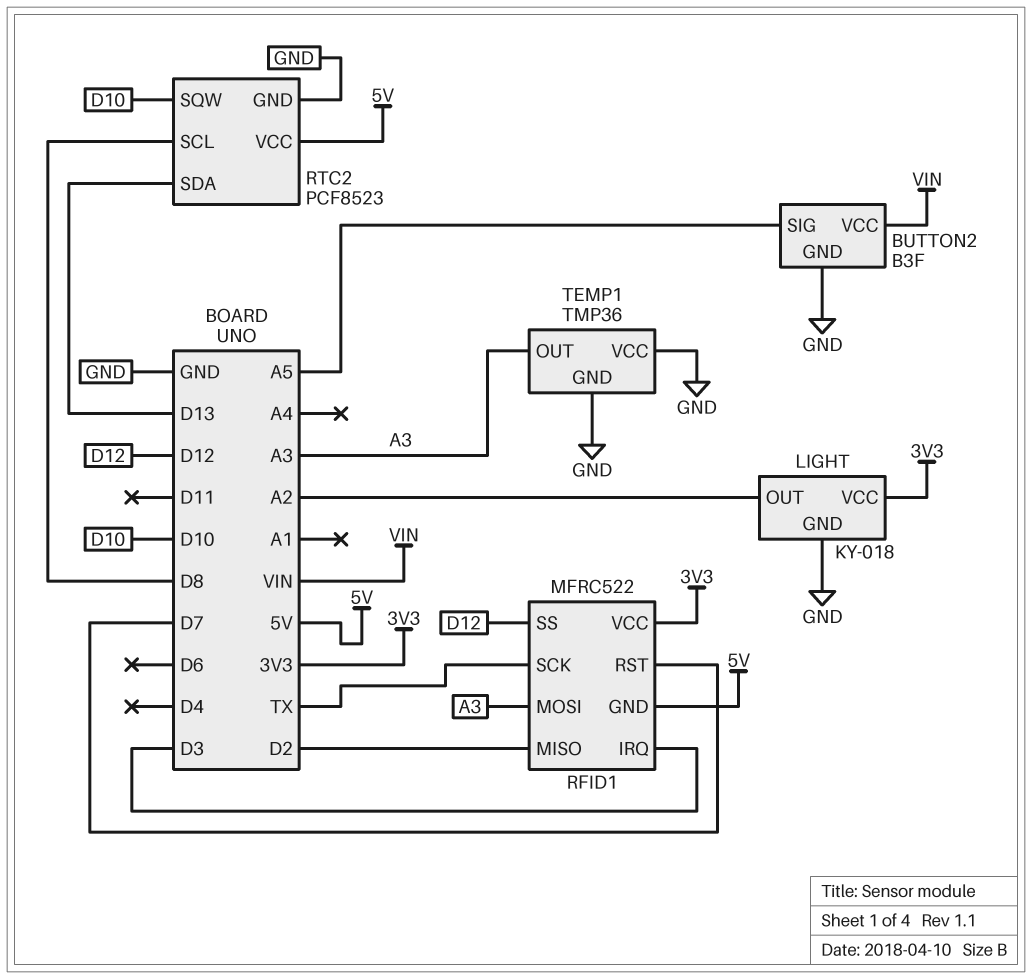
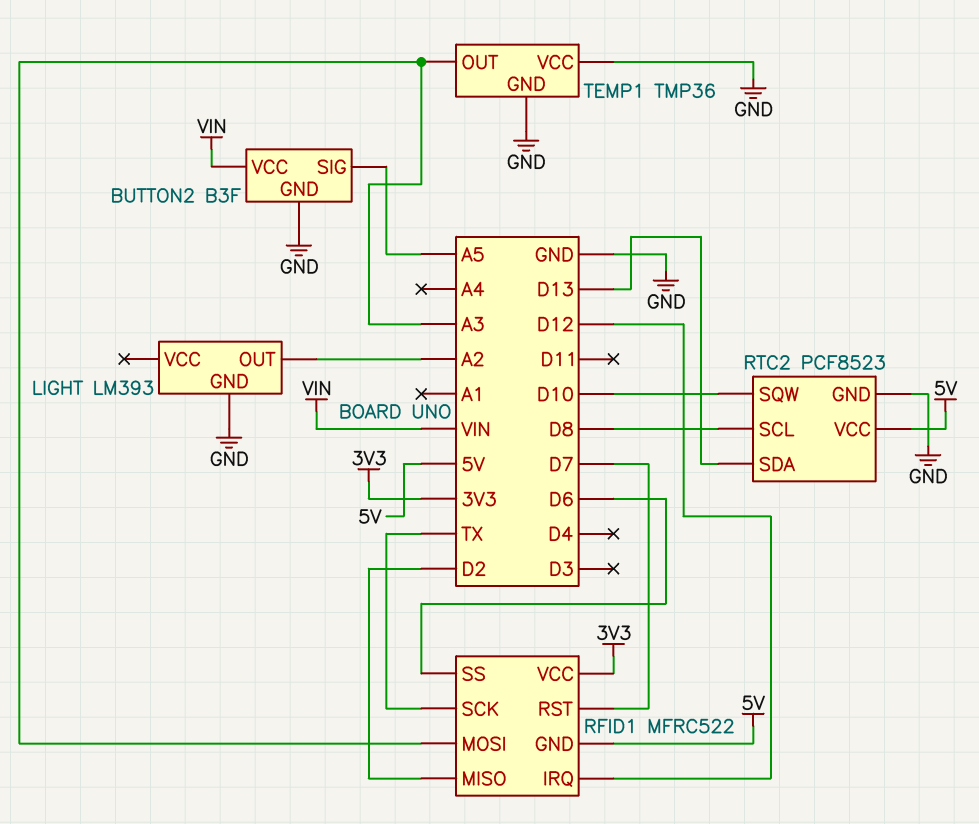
LIGHT: KY-018 -> LM393
LIGHT pin VCC: 3V3 -> none
RFID1 pin IRQ: D3 -> D12
RFID1 pin SS: D12 -> D6

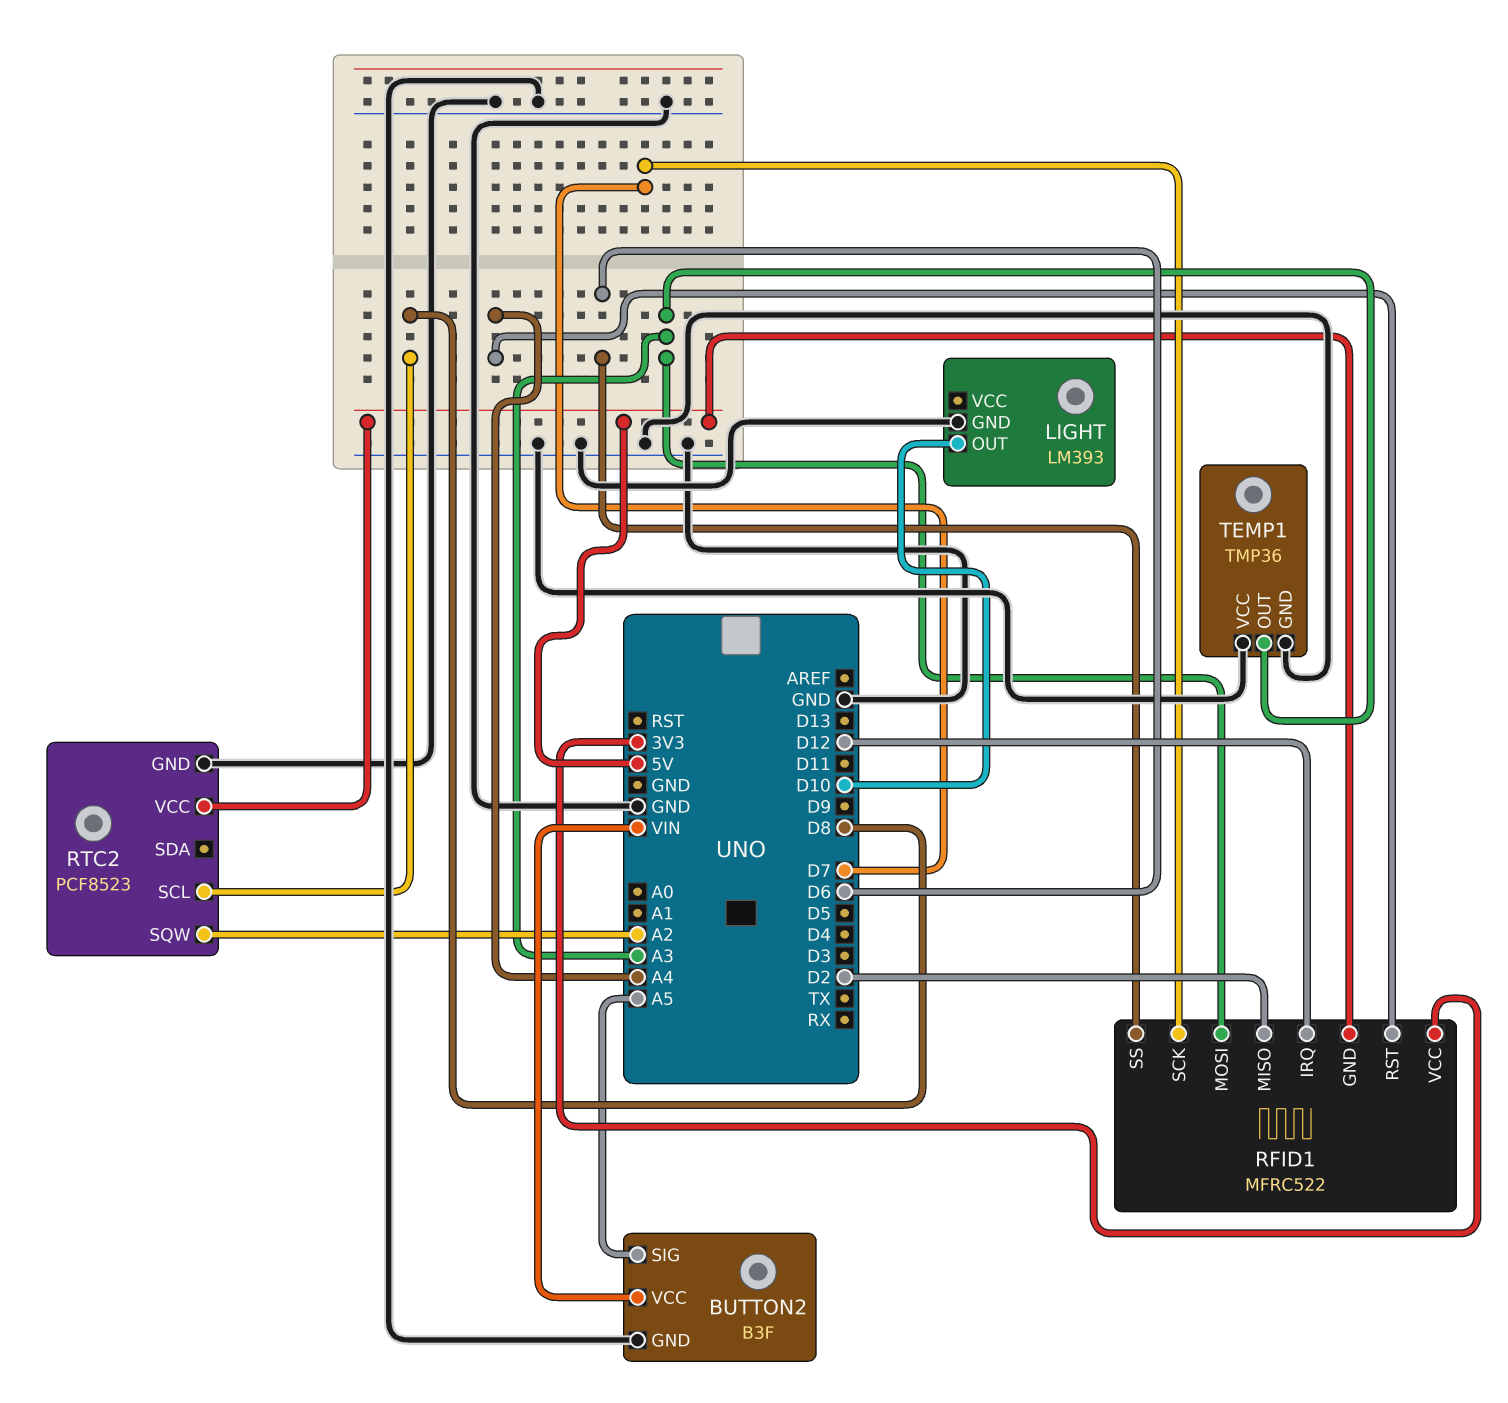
LIGHT pin OUT: A2 -> D10
RFID1 pin RST: D7 -> A4
RFID1 pin SCK: TX -> D7
RTC2 pin SDA: D13 -> none
RTC2 pin SQW: D10 -> A2

